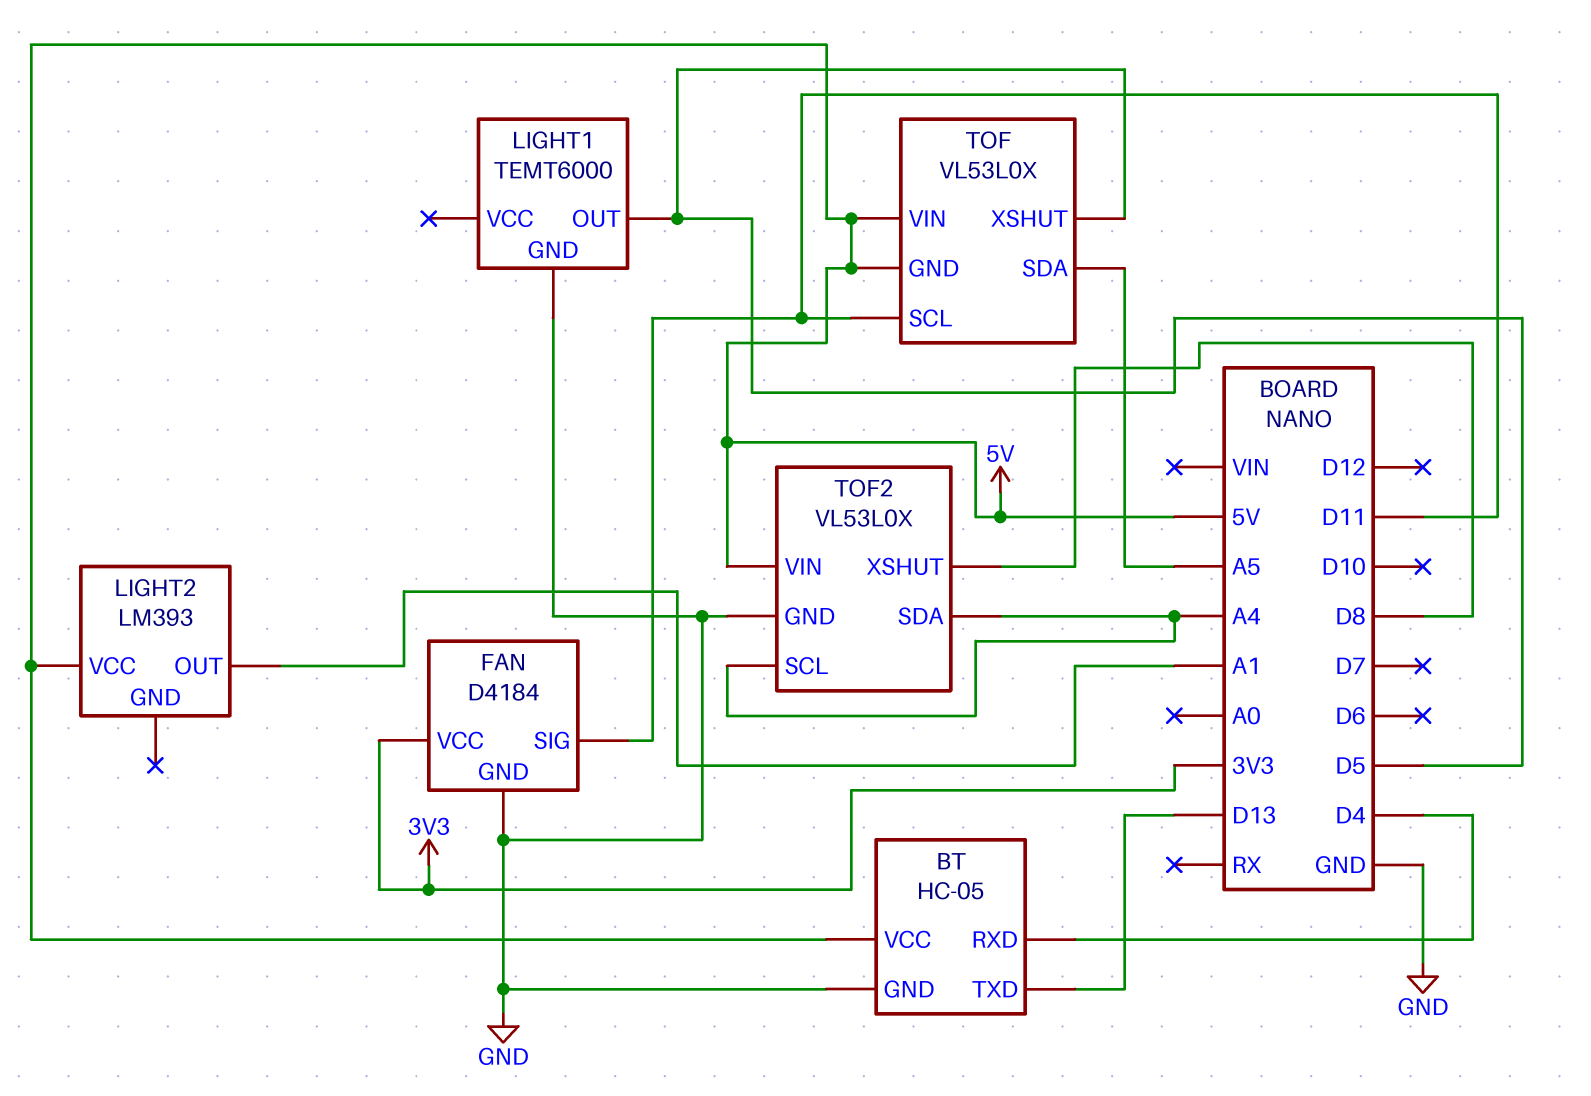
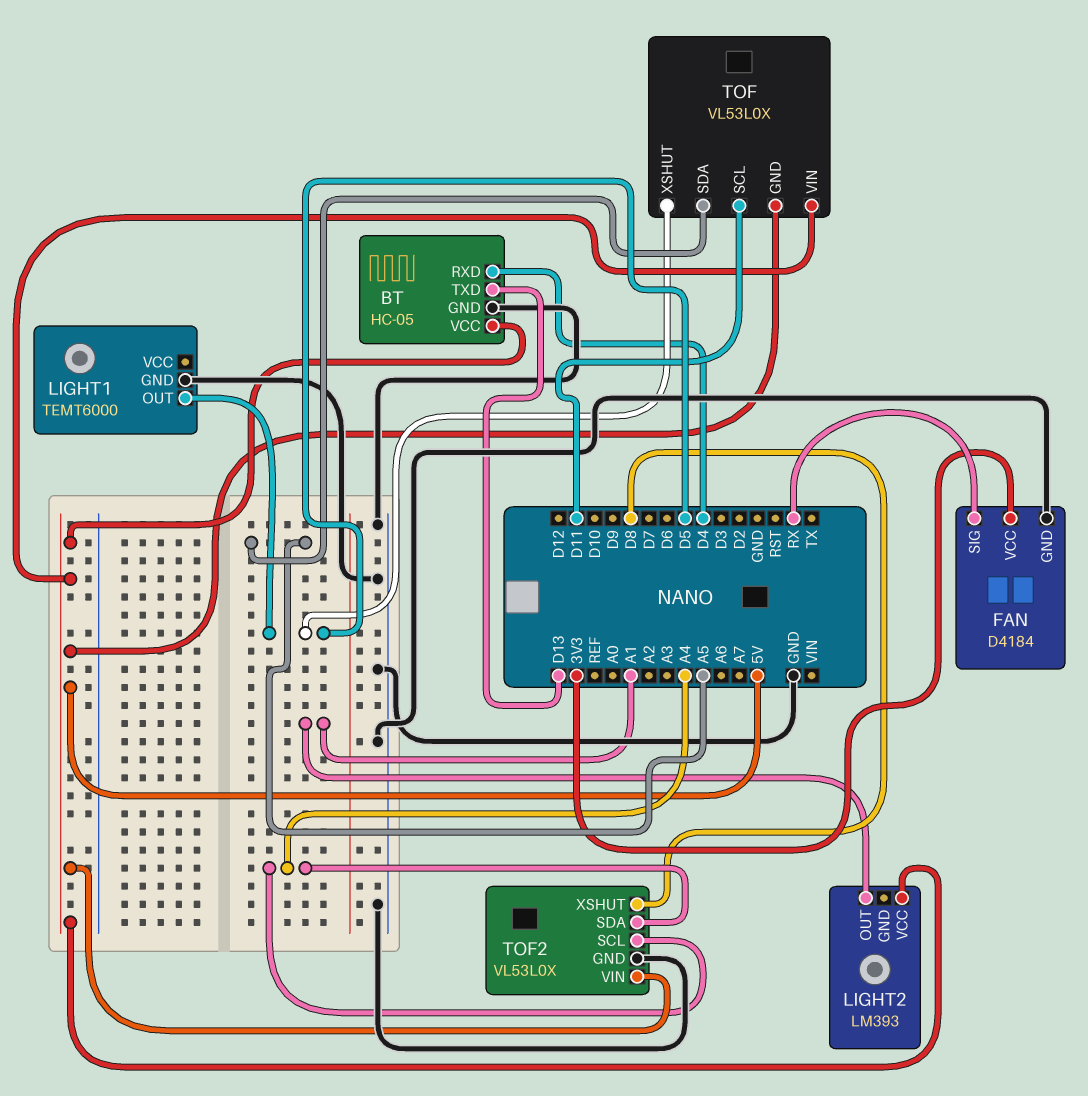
FAN pin SIG: D11 -> RX

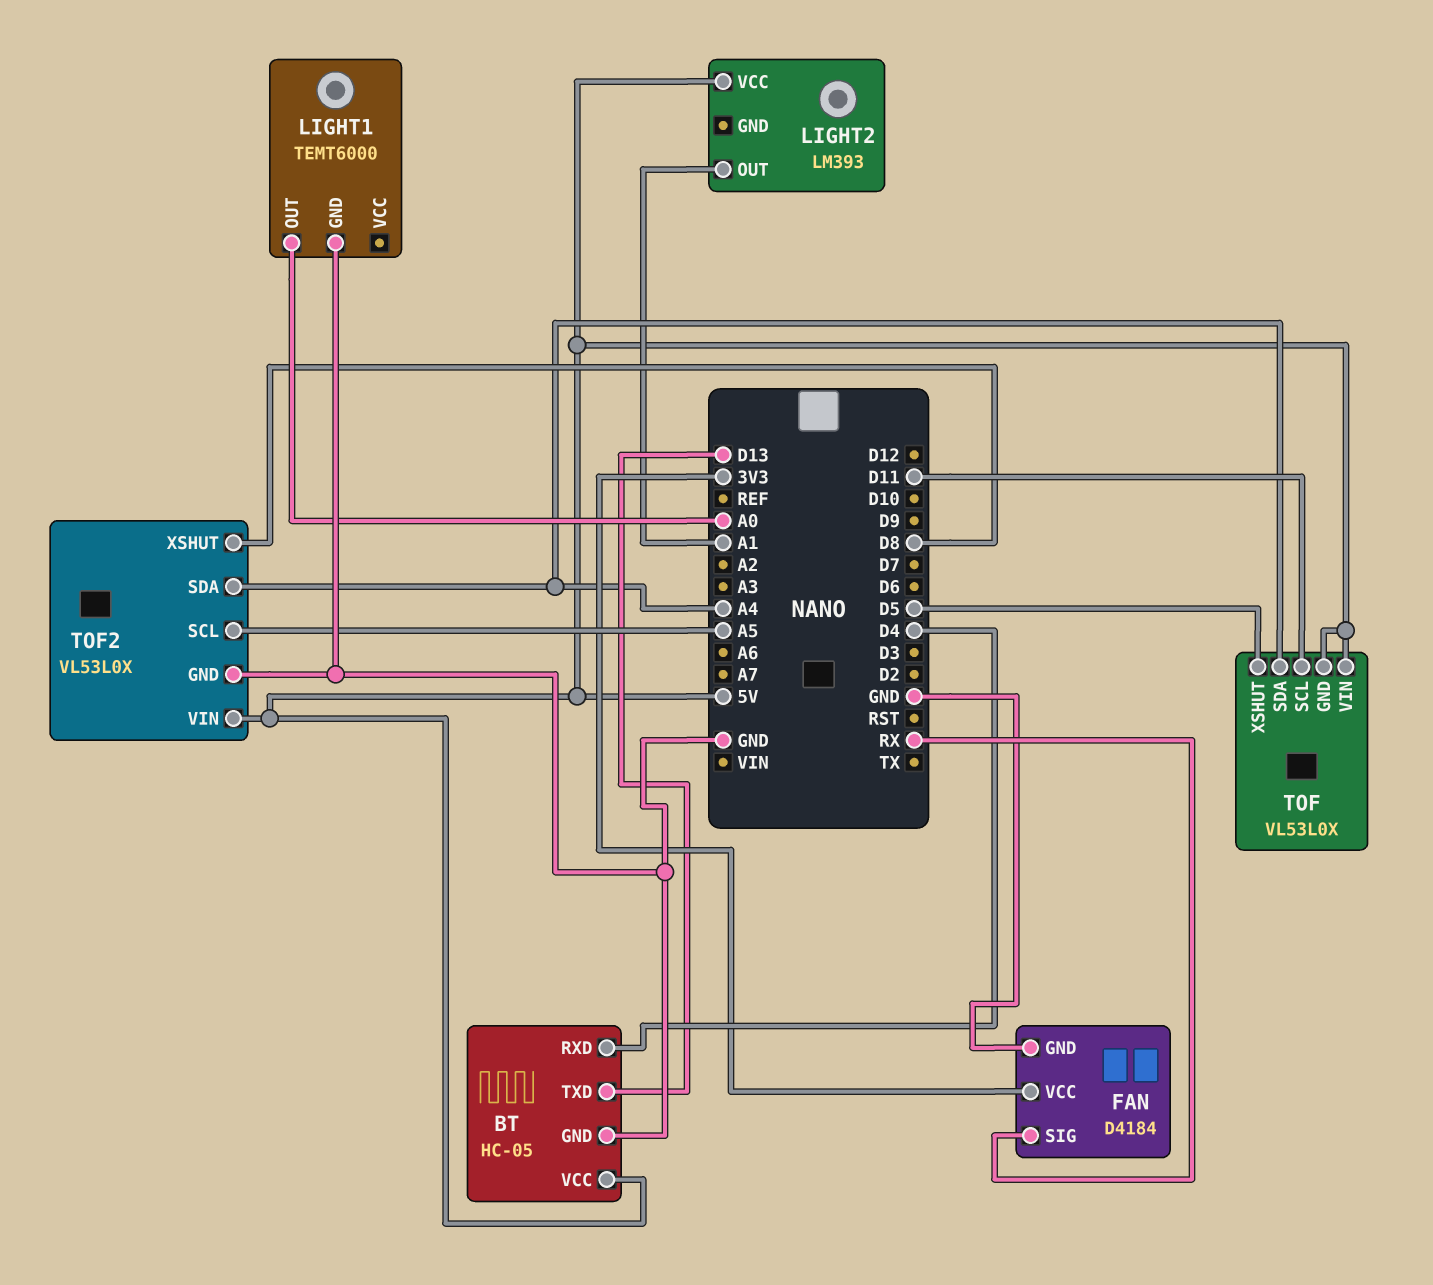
LIGHT1 pin OUT: D5 -> A0
TOF pin SDA: A5 -> A4
TOF2 pin SCL: A4 -> A5

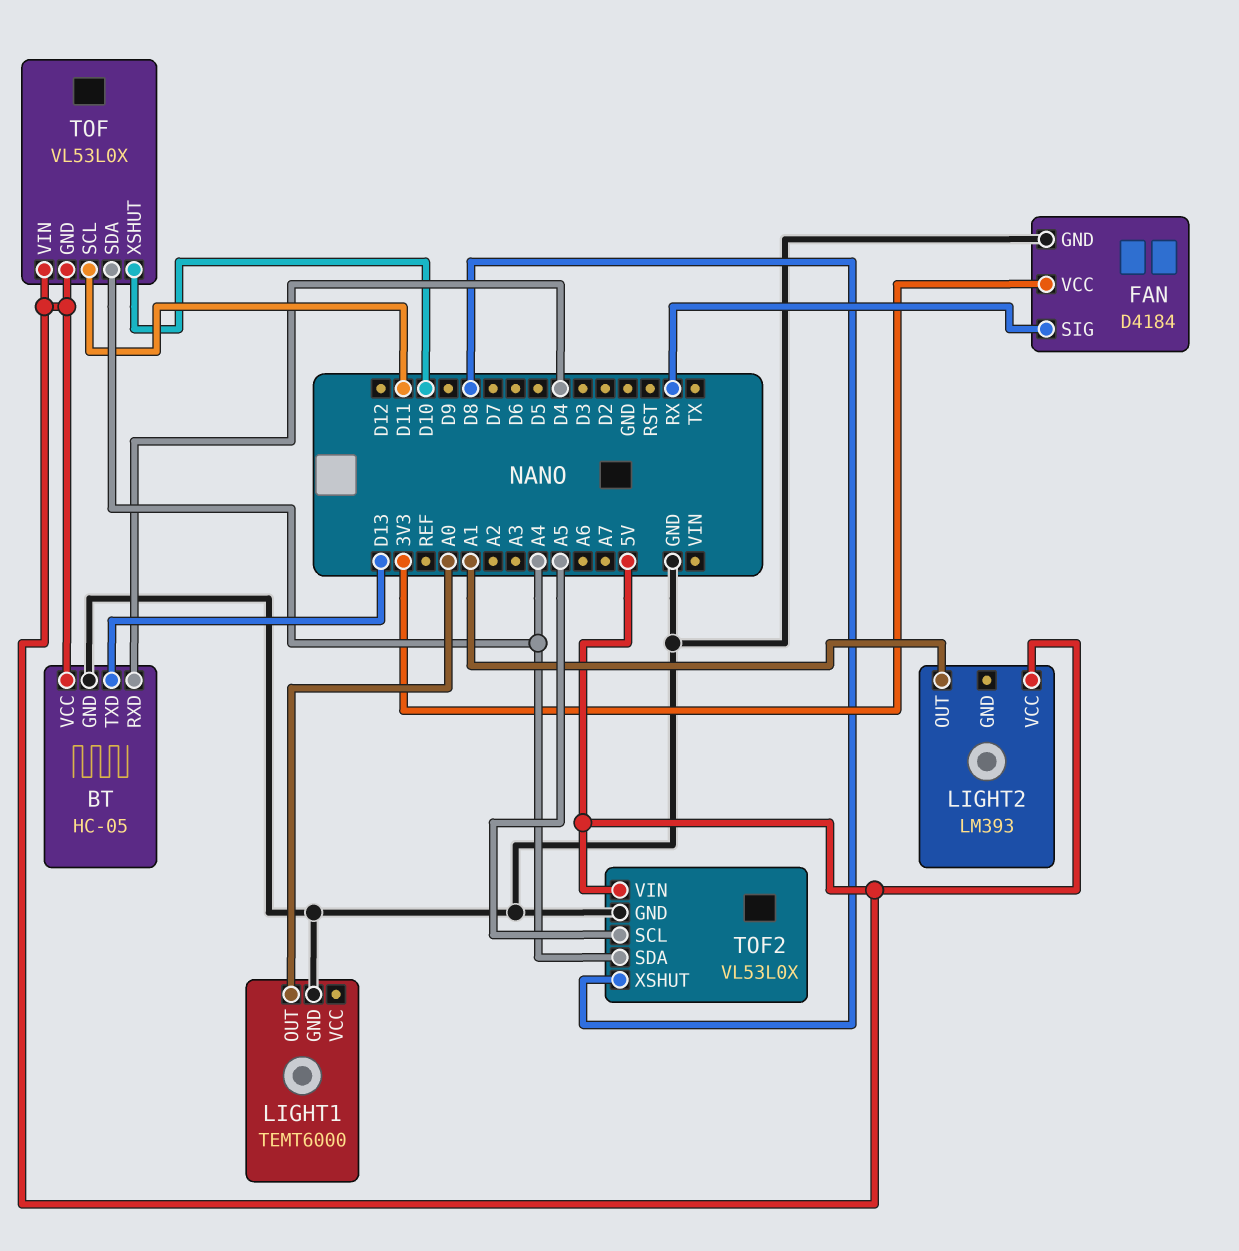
TOF pin XSHUT: D5 -> D10

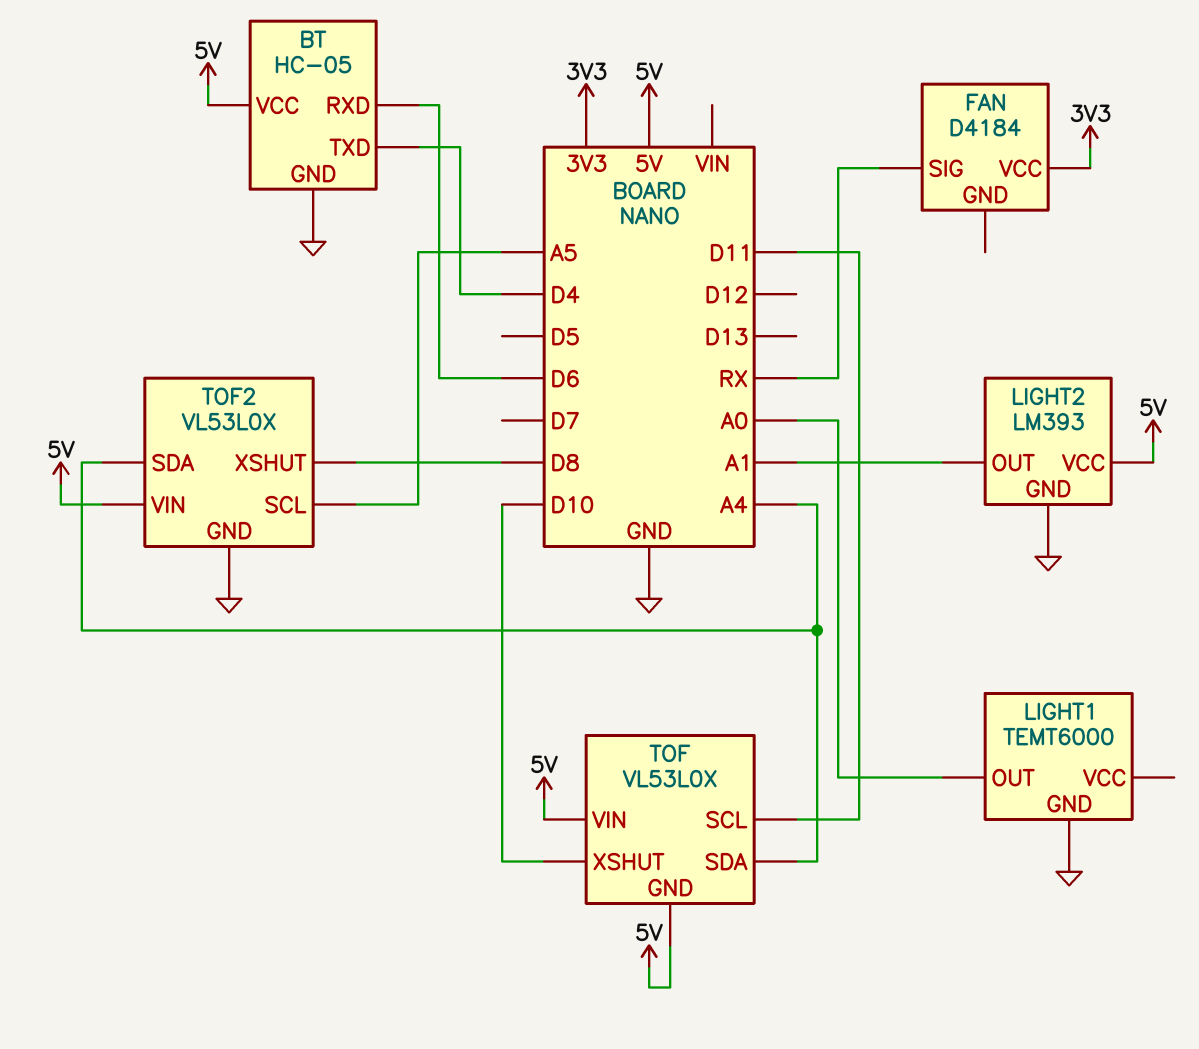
BT pin RXD: D4 -> D6
BT pin TXD: D13 -> D4
FAN pin GND: GND -> none
LIGHT2 pin GND: none -> GND

